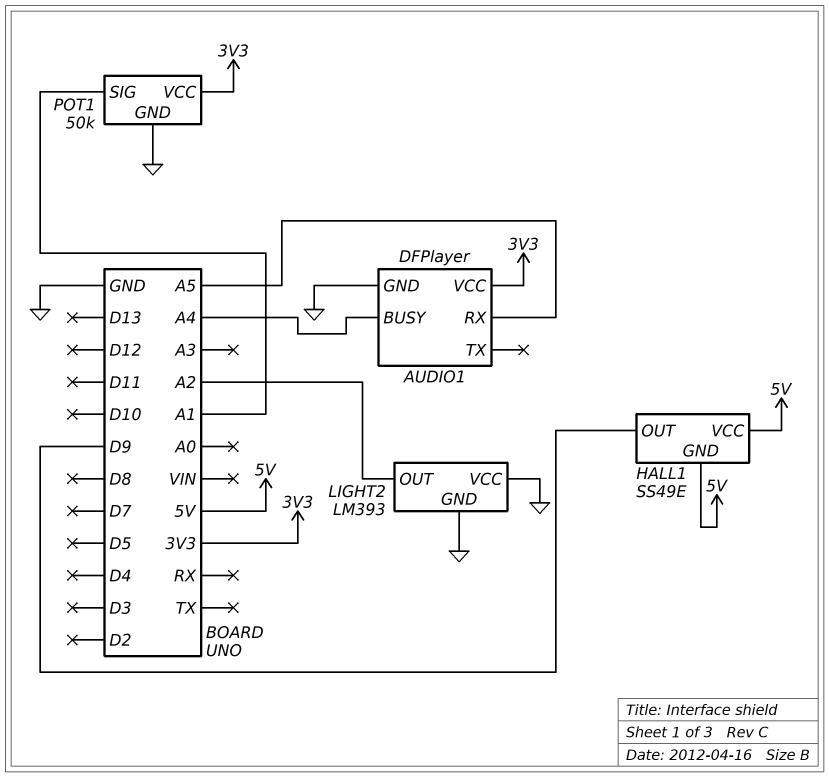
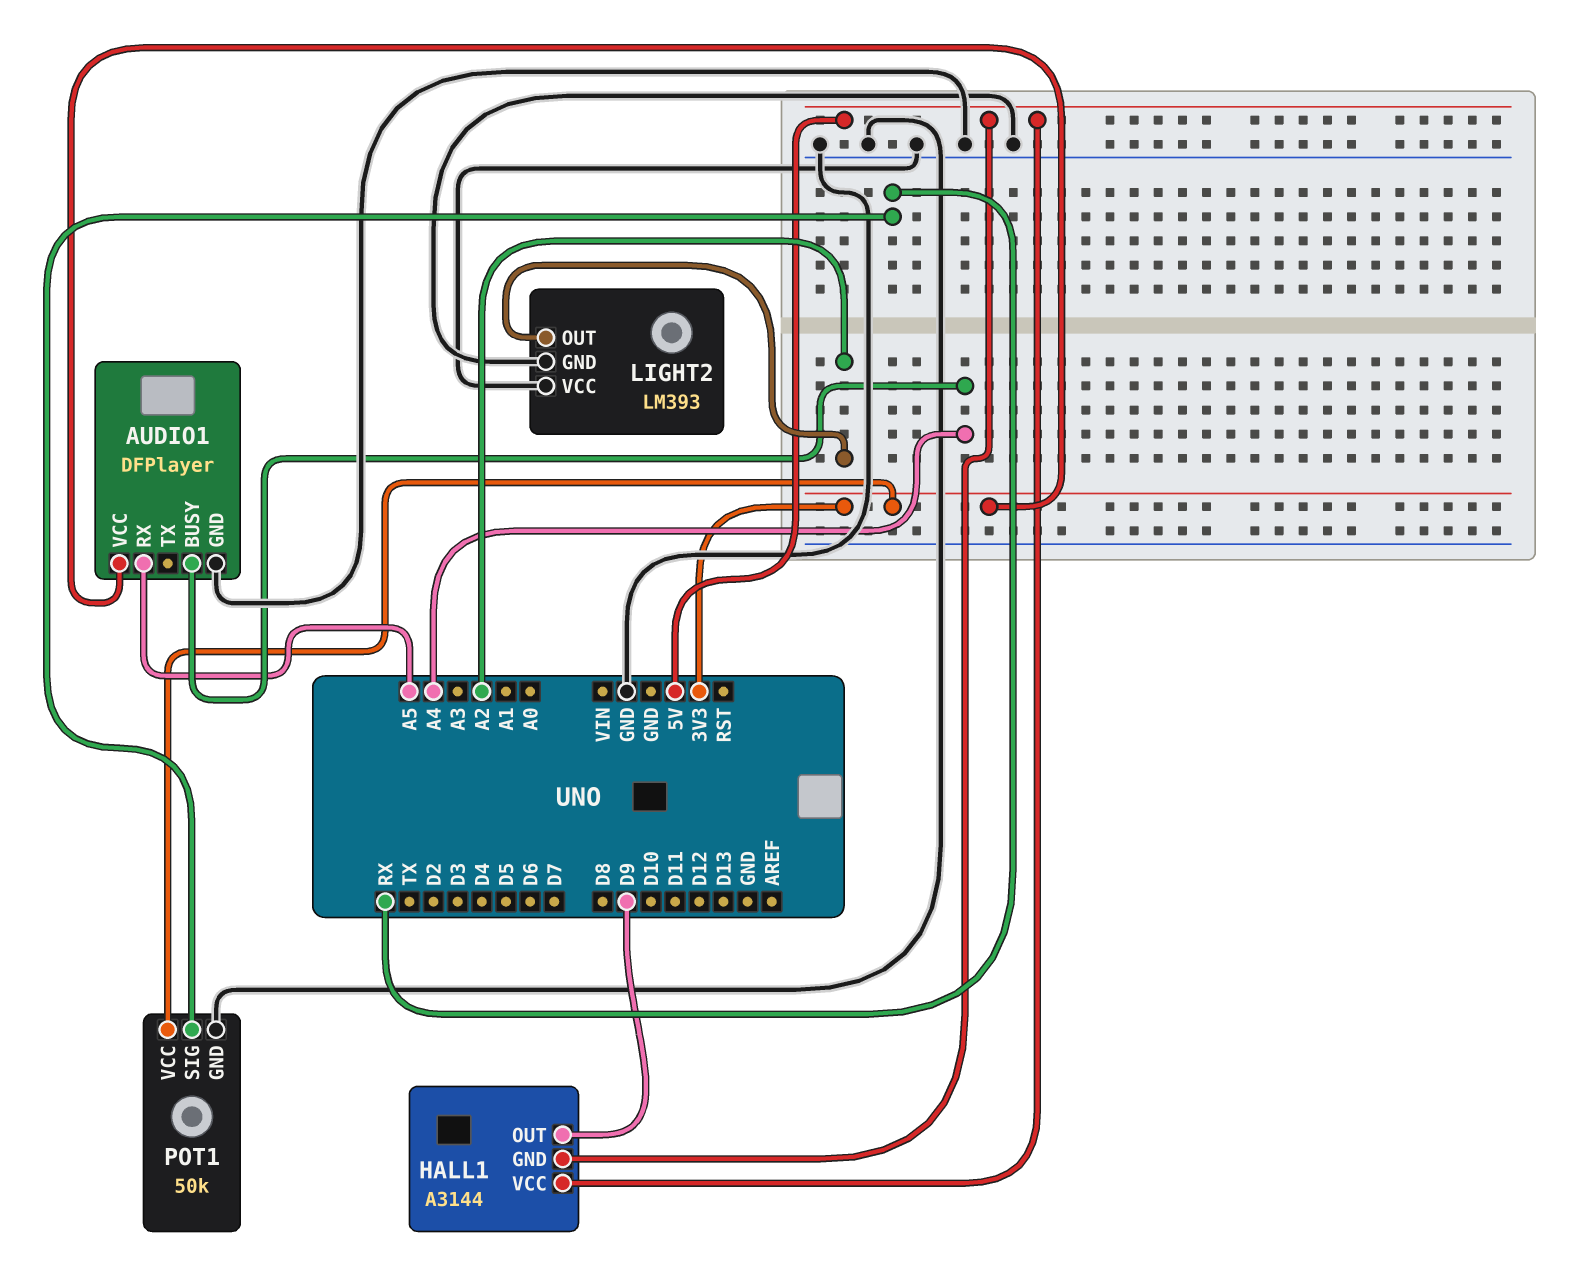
HALL1: SS49E -> A3144
POT1 pin SIG: A1 -> RX

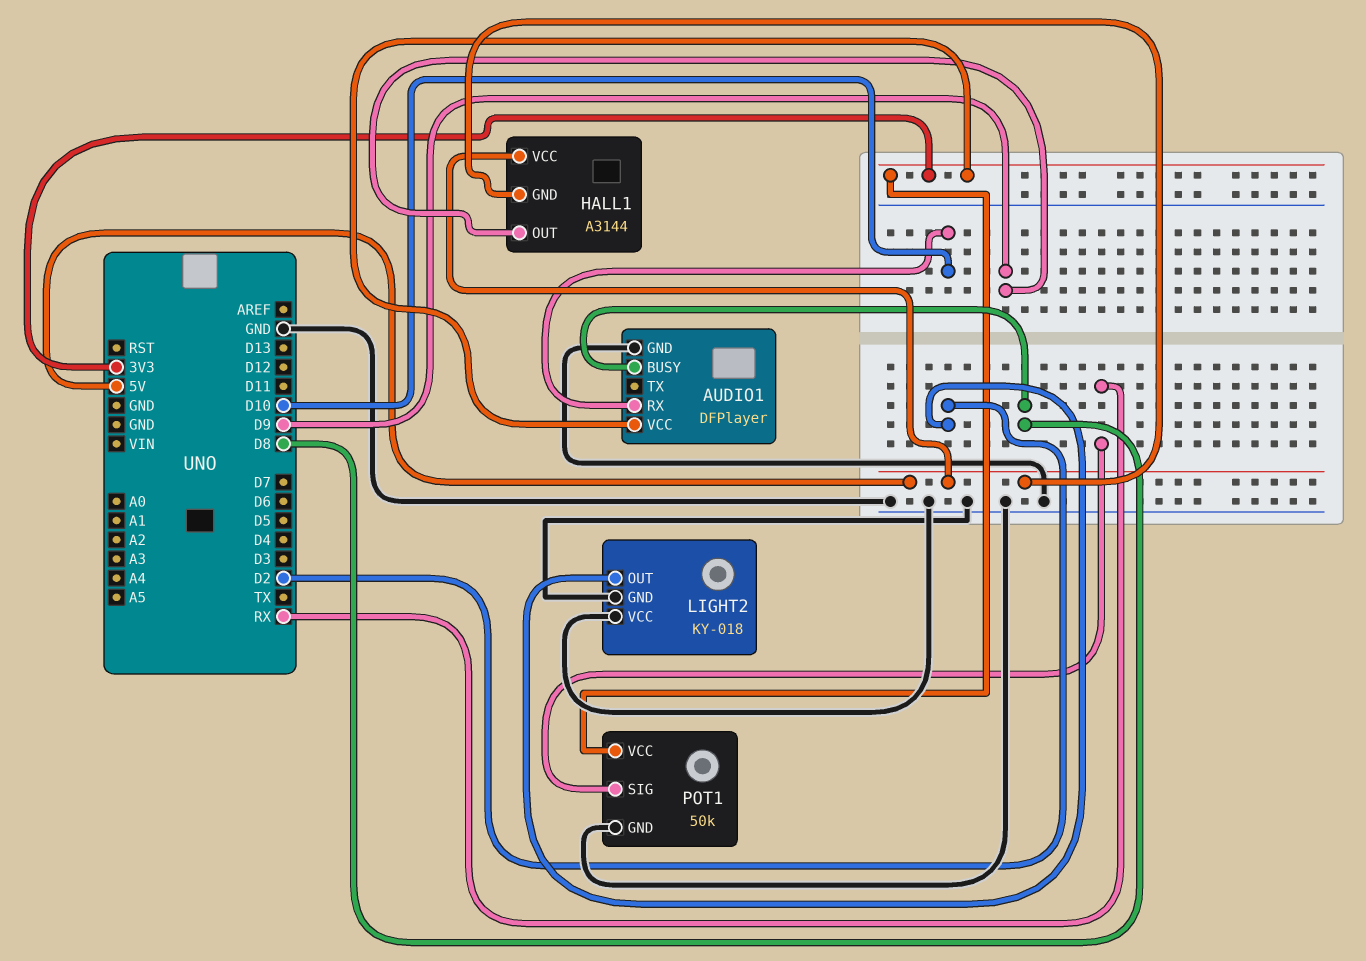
AUDIO1 pin BUSY: A4 -> D8
AUDIO1 pin RX: A5 -> D10
LIGHT2: LM393 -> KY-018
LIGHT2 pin OUT: A2 -> D2

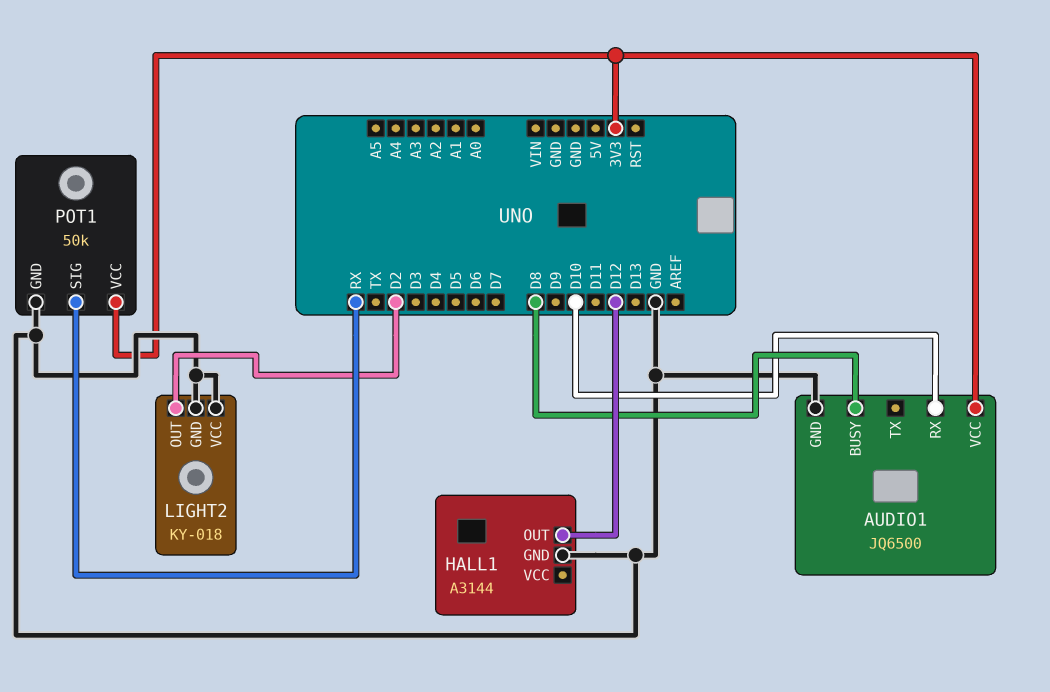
AUDIO1: DFPlayer -> JQ6500
HALL1 pin GND: 5V -> GND
HALL1 pin OUT: D9 -> D12
HALL1 pin VCC: 5V -> none

